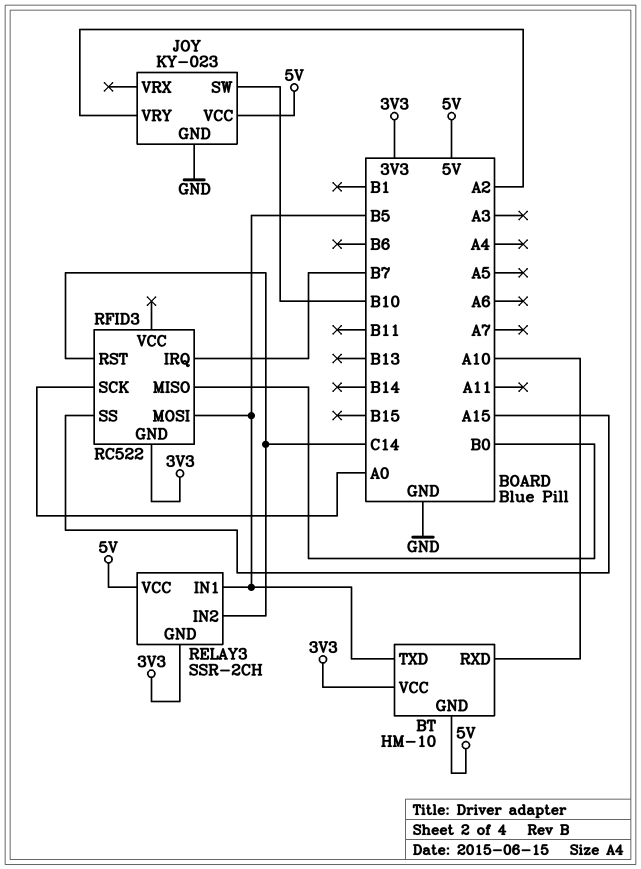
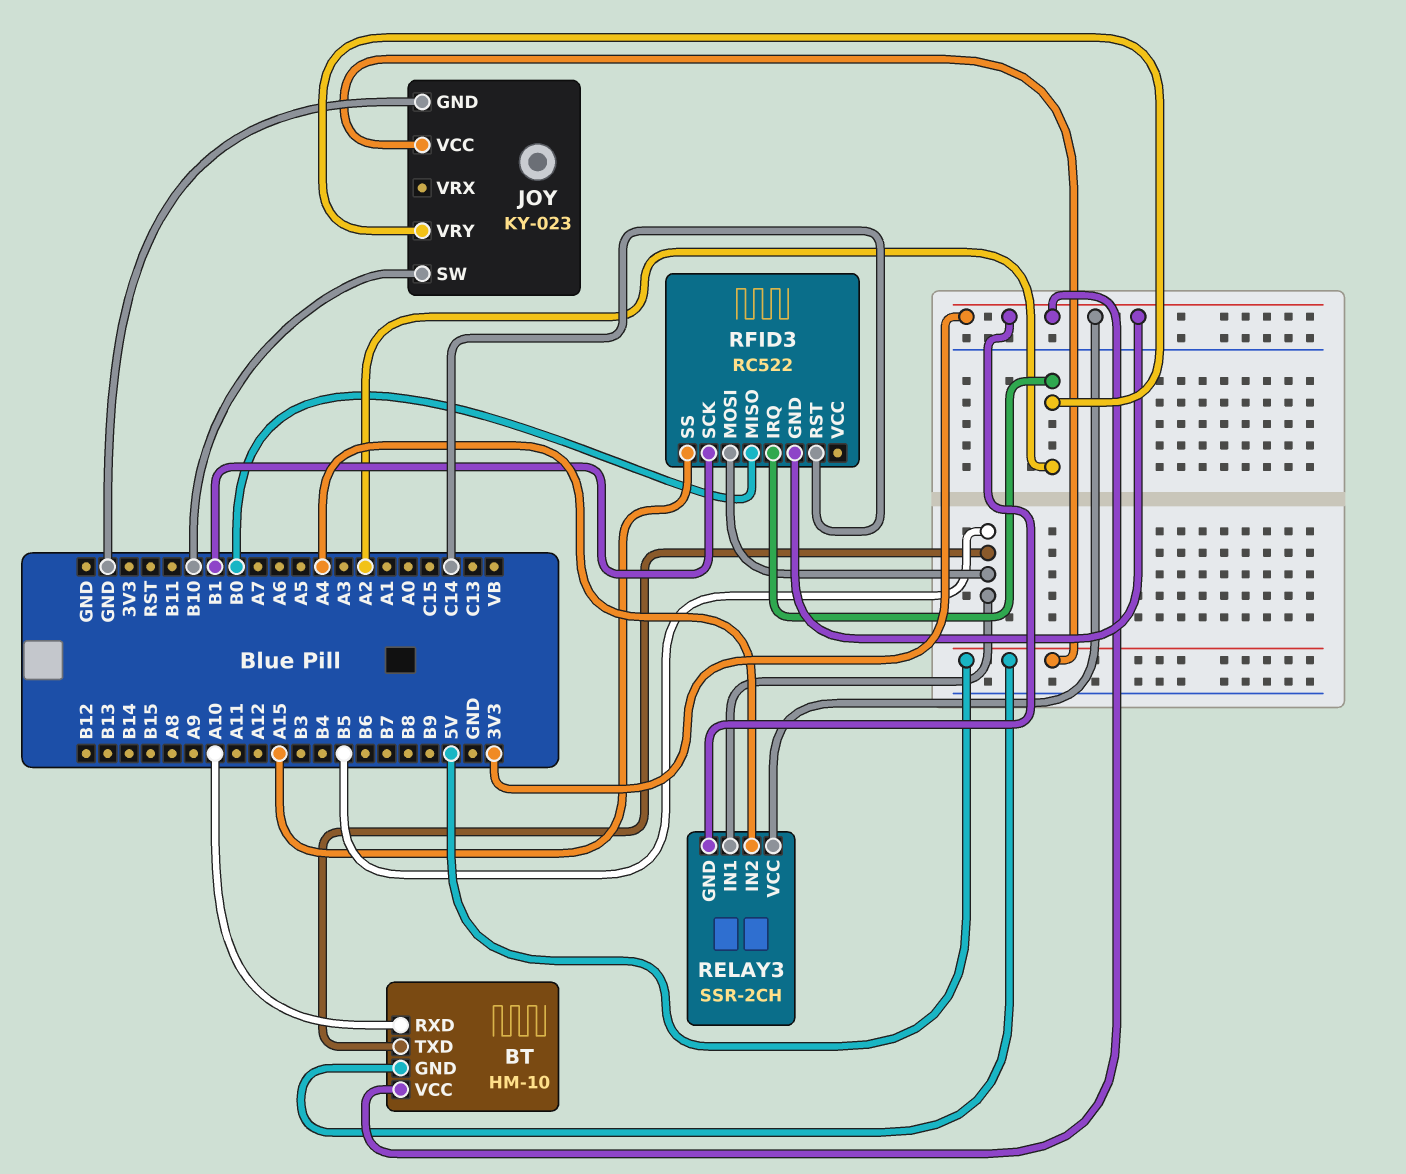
RELAY3 pin IN2: C14 -> A4
RELAY3 pin VCC: 5V -> 3V3
RFID3 pin IRQ: B7 -> A2
RFID3 pin SCK: A0 -> B1

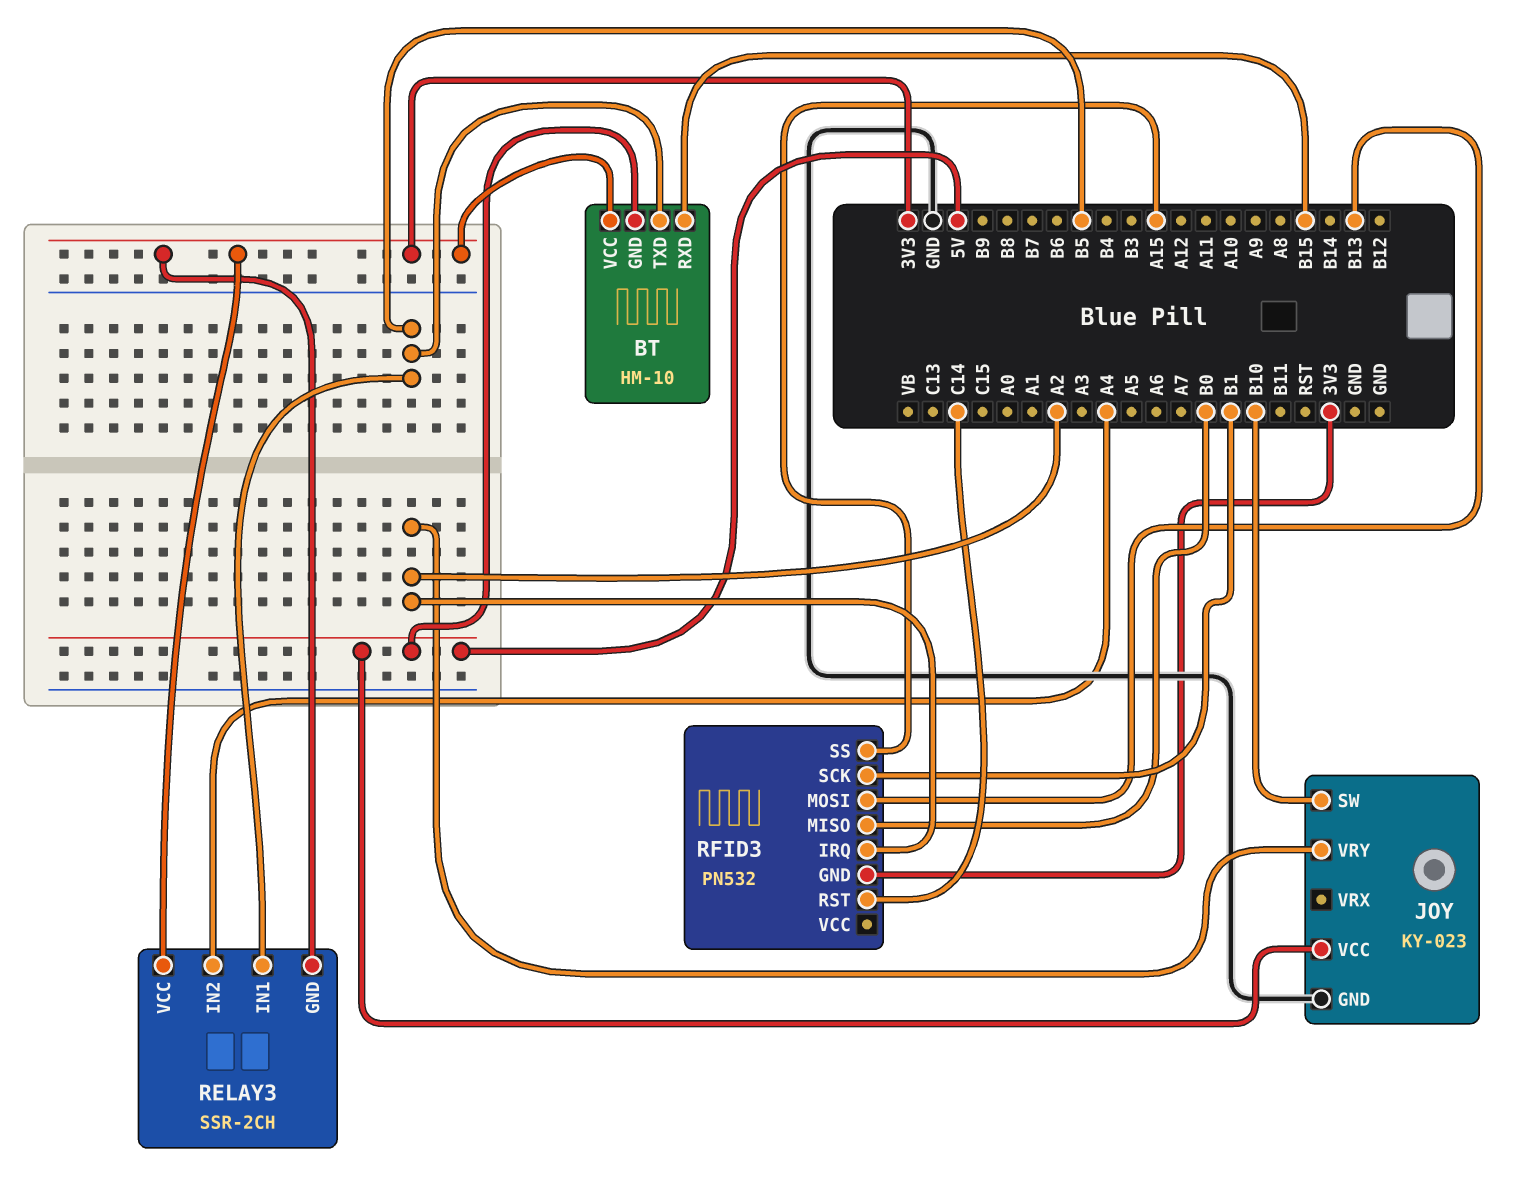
BT pin RXD: A10 -> B15
RFID3: RC522 -> PN532
RFID3 pin MOSI: B5 -> B13

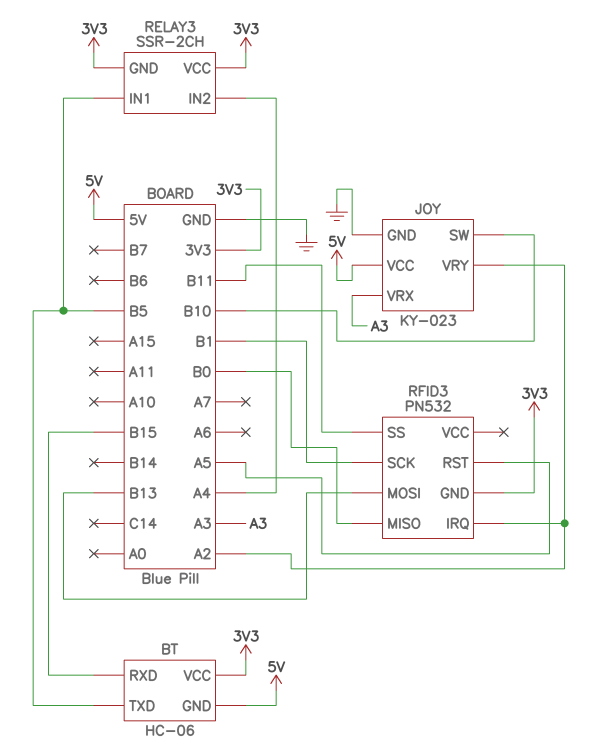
BT: HM-10 -> HC-06
JOY pin VRX: none -> A3
RFID3 pin RST: C14 -> A5
RFID3 pin SS: A15 -> B11

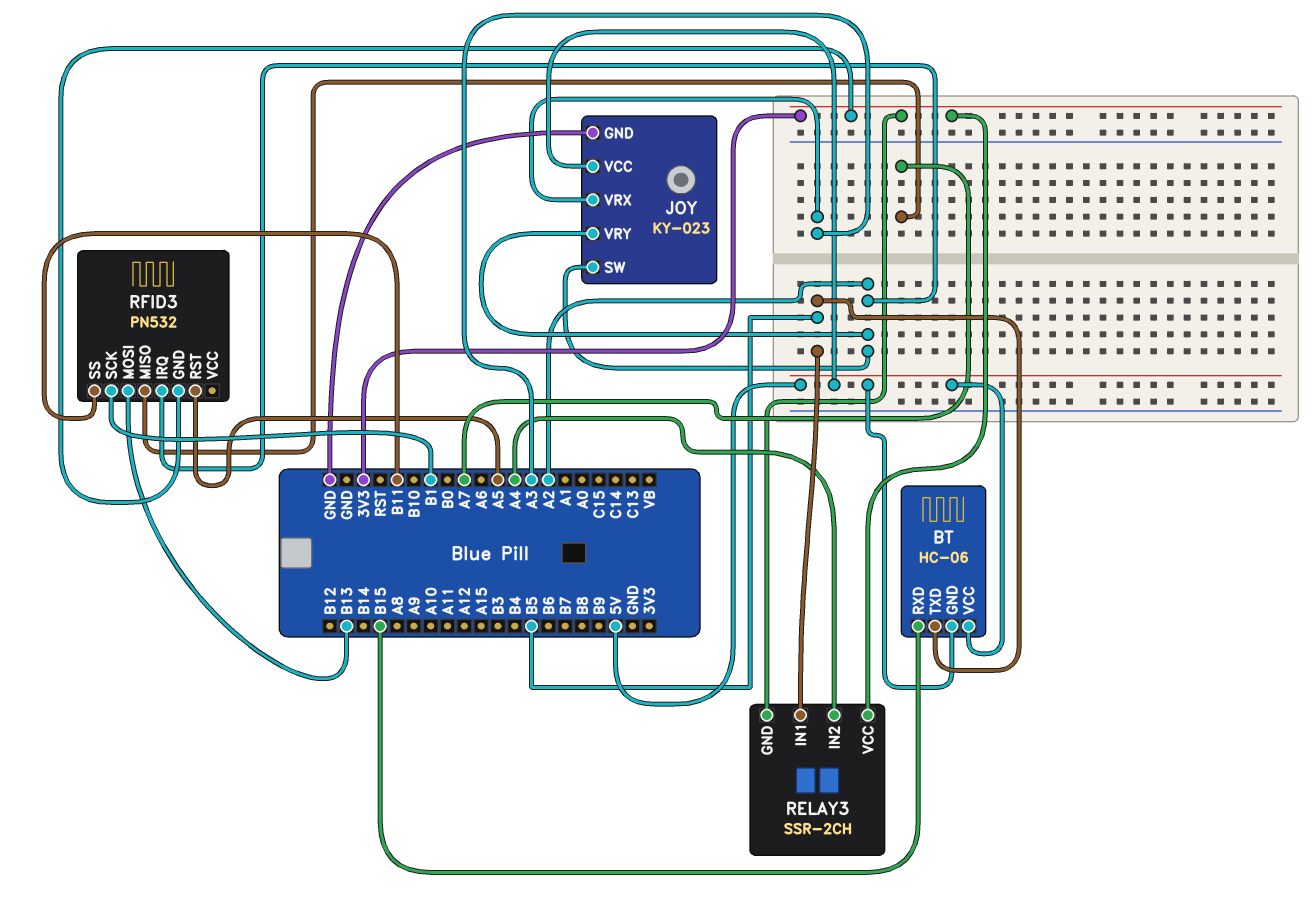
BT pin VCC: 3V3 -> 5V
JOY pin SW: B10 -> A2
RFID3 pin MISO: B0 -> A7

